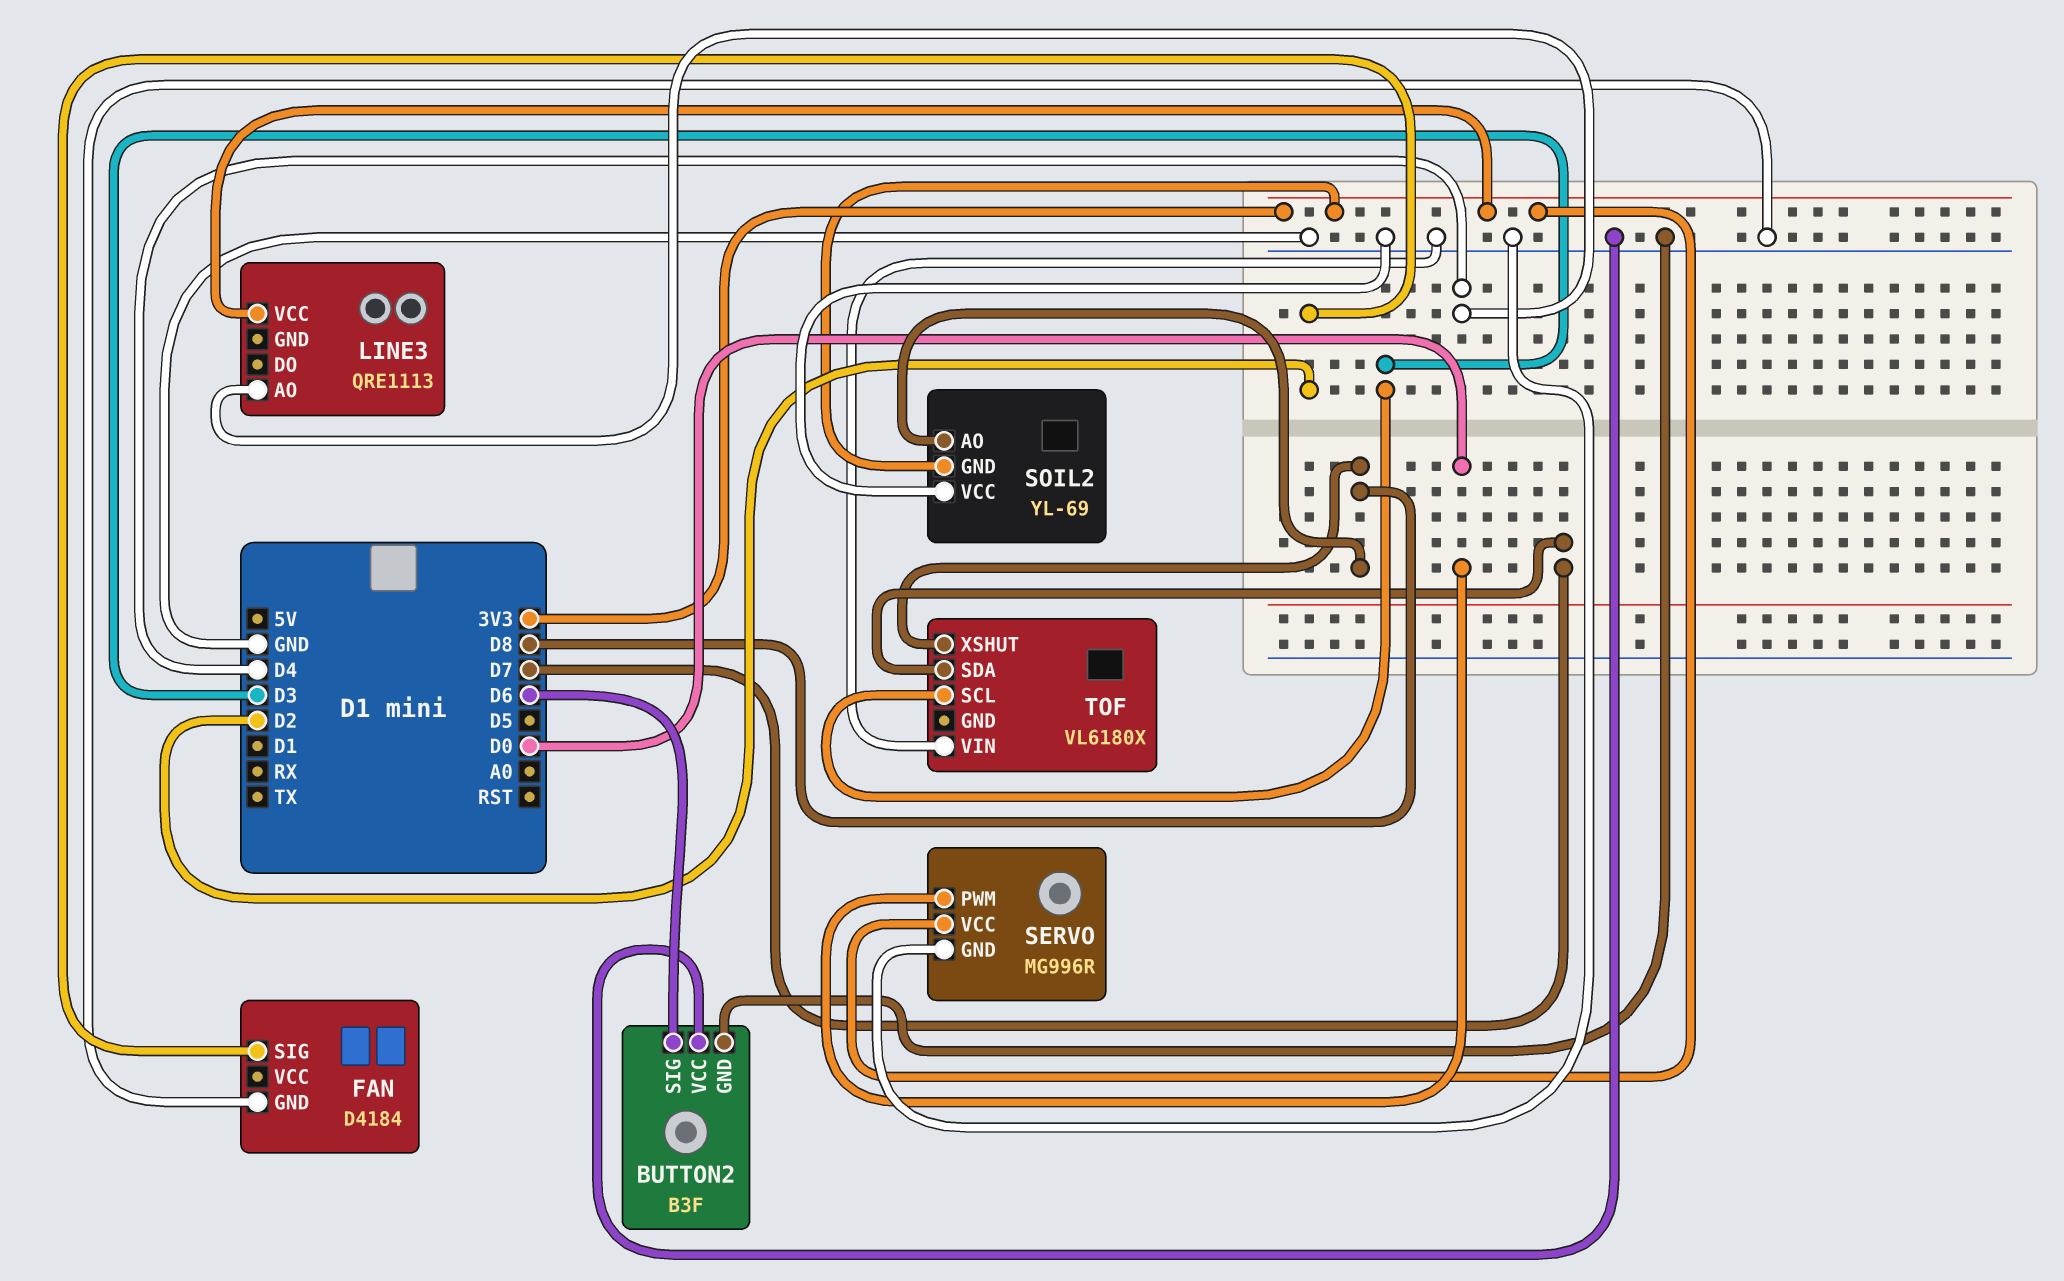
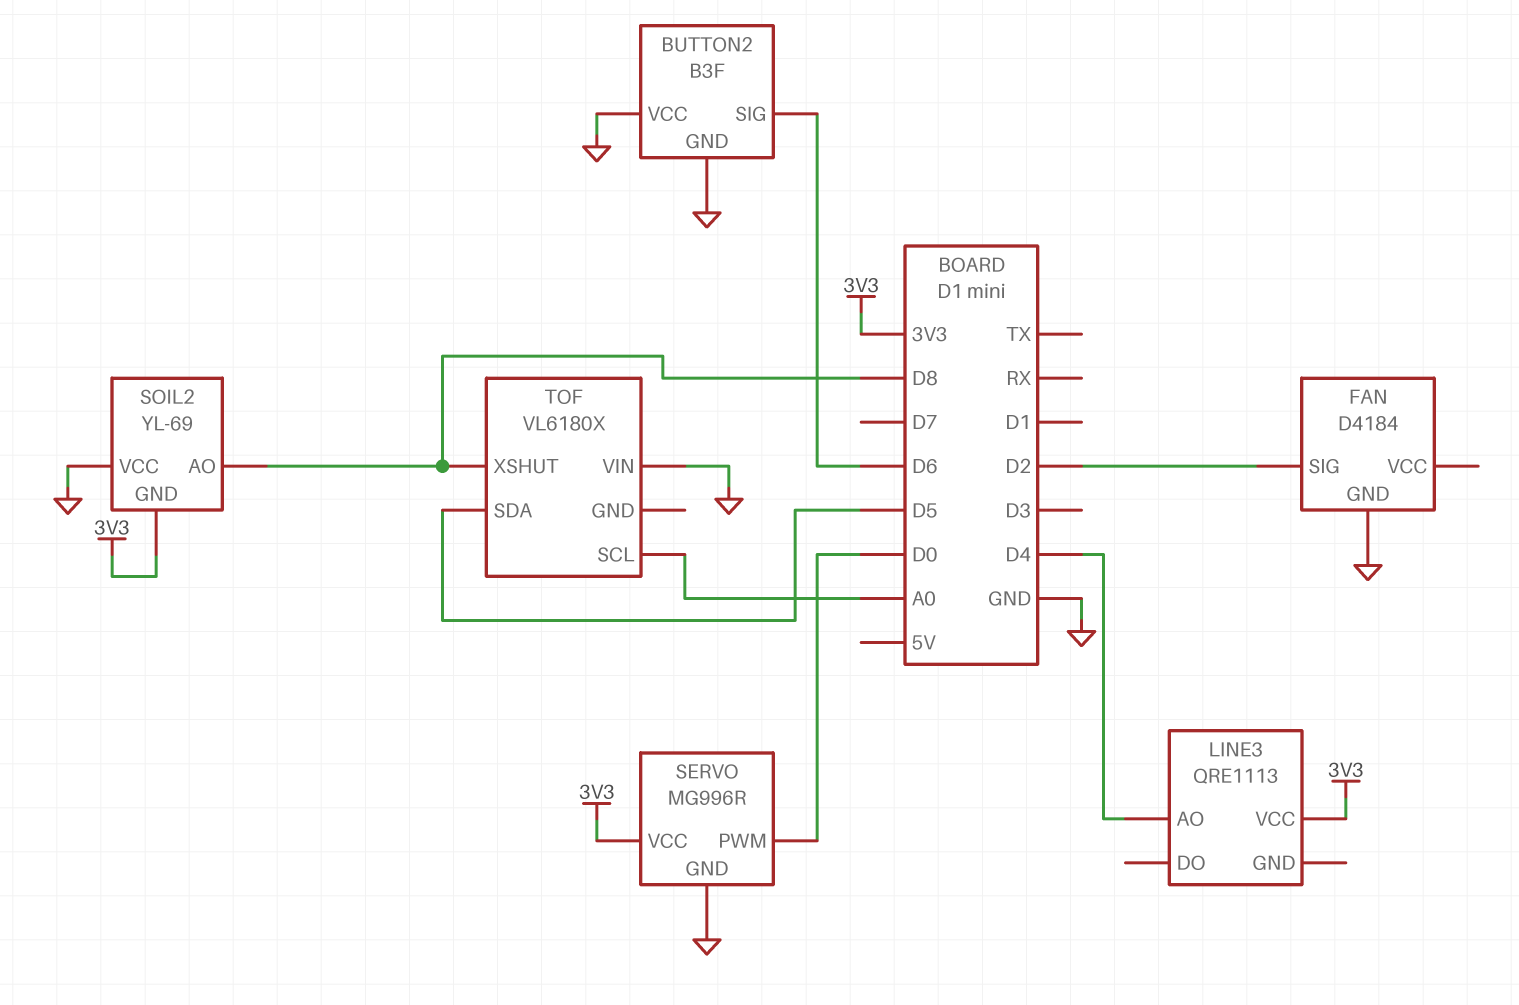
TOF pin SCL: D3 -> A0
TOF pin SDA: D7 -> D5

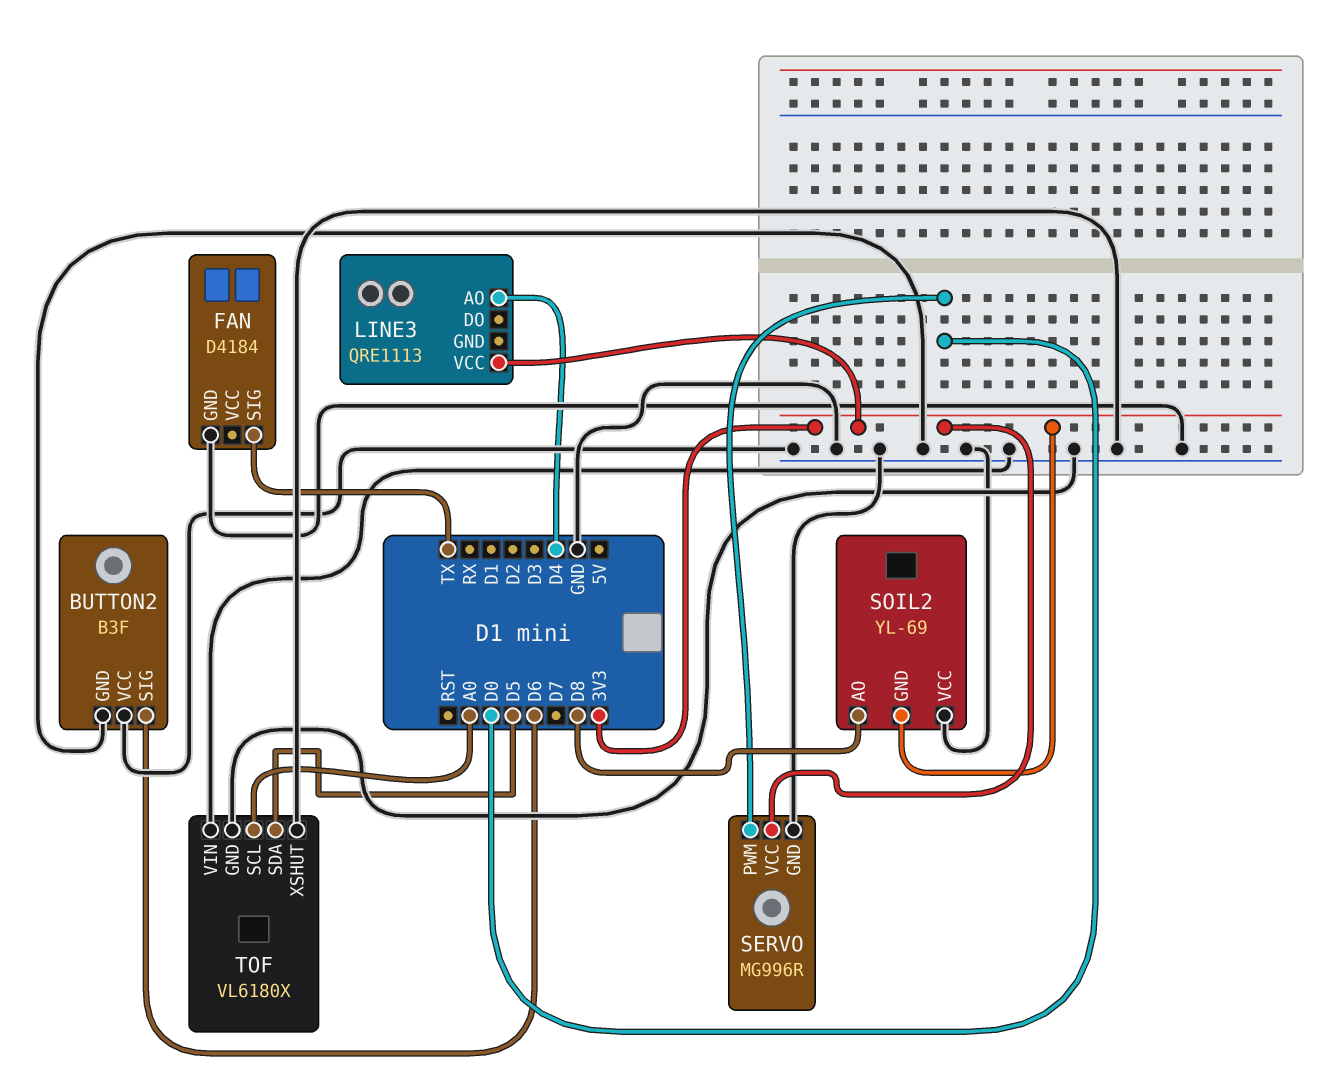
FAN pin SIG: D2 -> TX
TOF pin GND: none -> GND
TOF pin XSHUT: D8 -> GND

